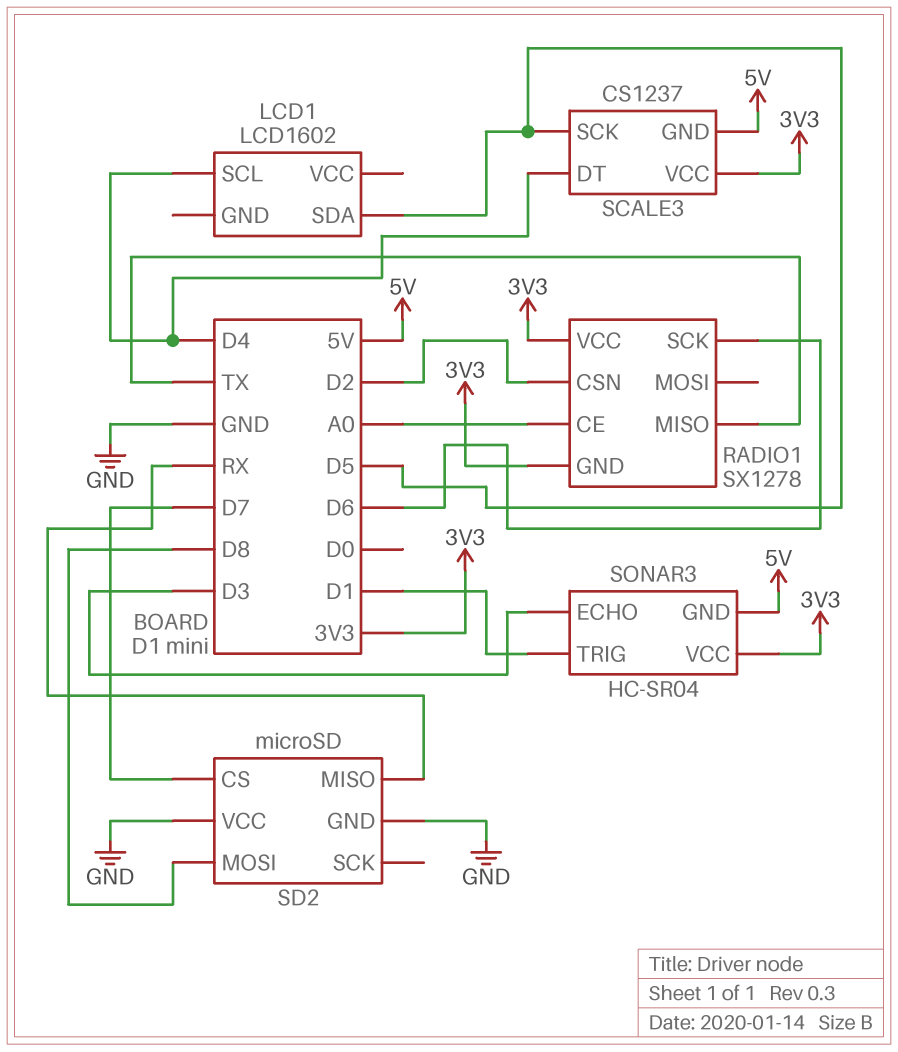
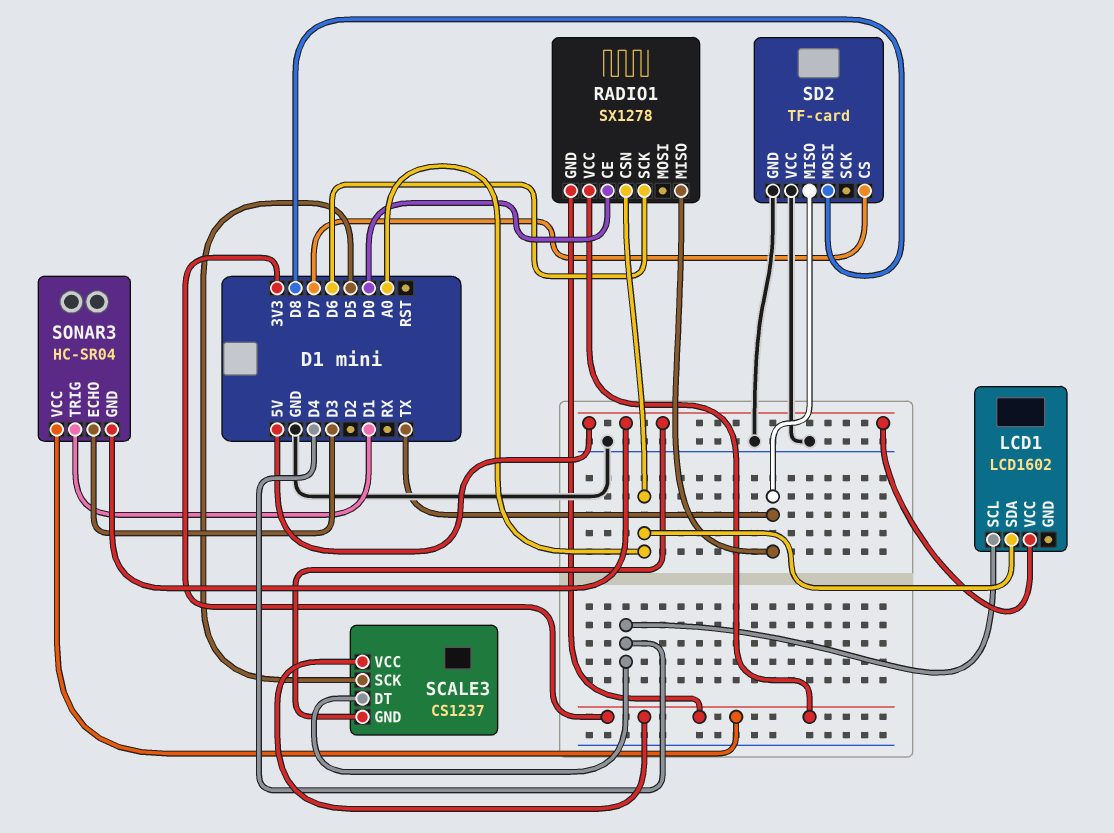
LCD1 pin SDA: D5 -> A0
LCD1 pin VCC: none -> 5V
RADIO1 pin CE: A0 -> D0
RADIO1 pin CSN: D2 -> A0
SD2: microSD -> TF-card
SD2 pin MISO: RX -> TX

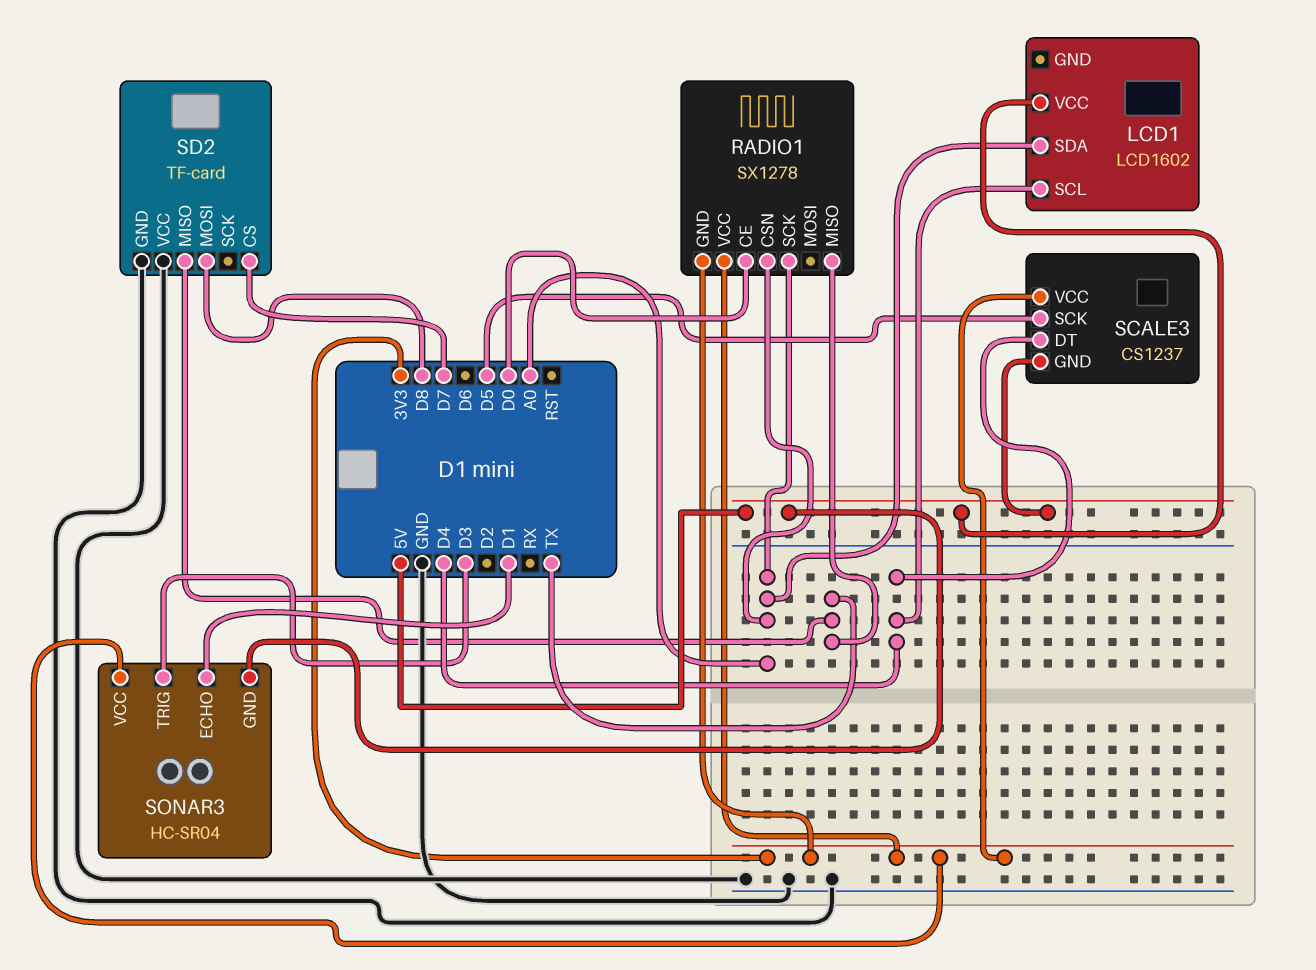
RADIO1 pin SCK: D6 -> A0
SONAR3 pin ECHO: D3 -> D1
SONAR3 pin TRIG: D1 -> D3

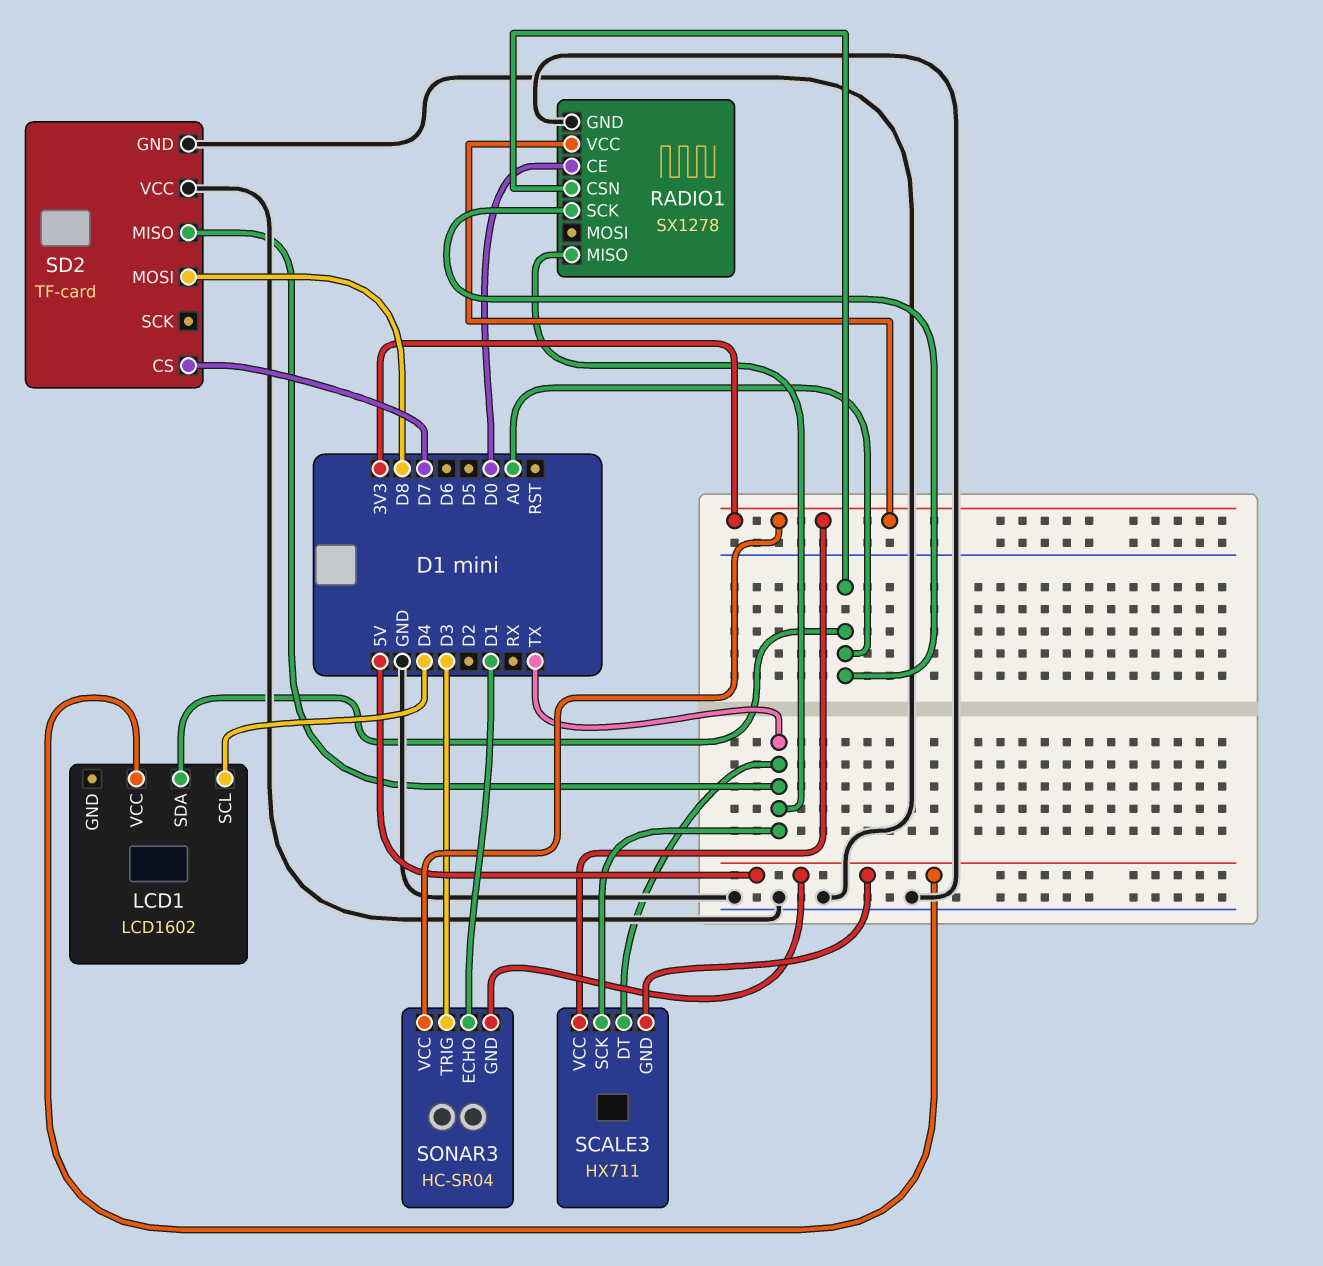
RADIO1 pin GND: 3V3 -> GND
SCALE3: CS1237 -> HX711
SCALE3 pin DT: D4 -> TX
SCALE3 pin SCK: D5 -> TX

